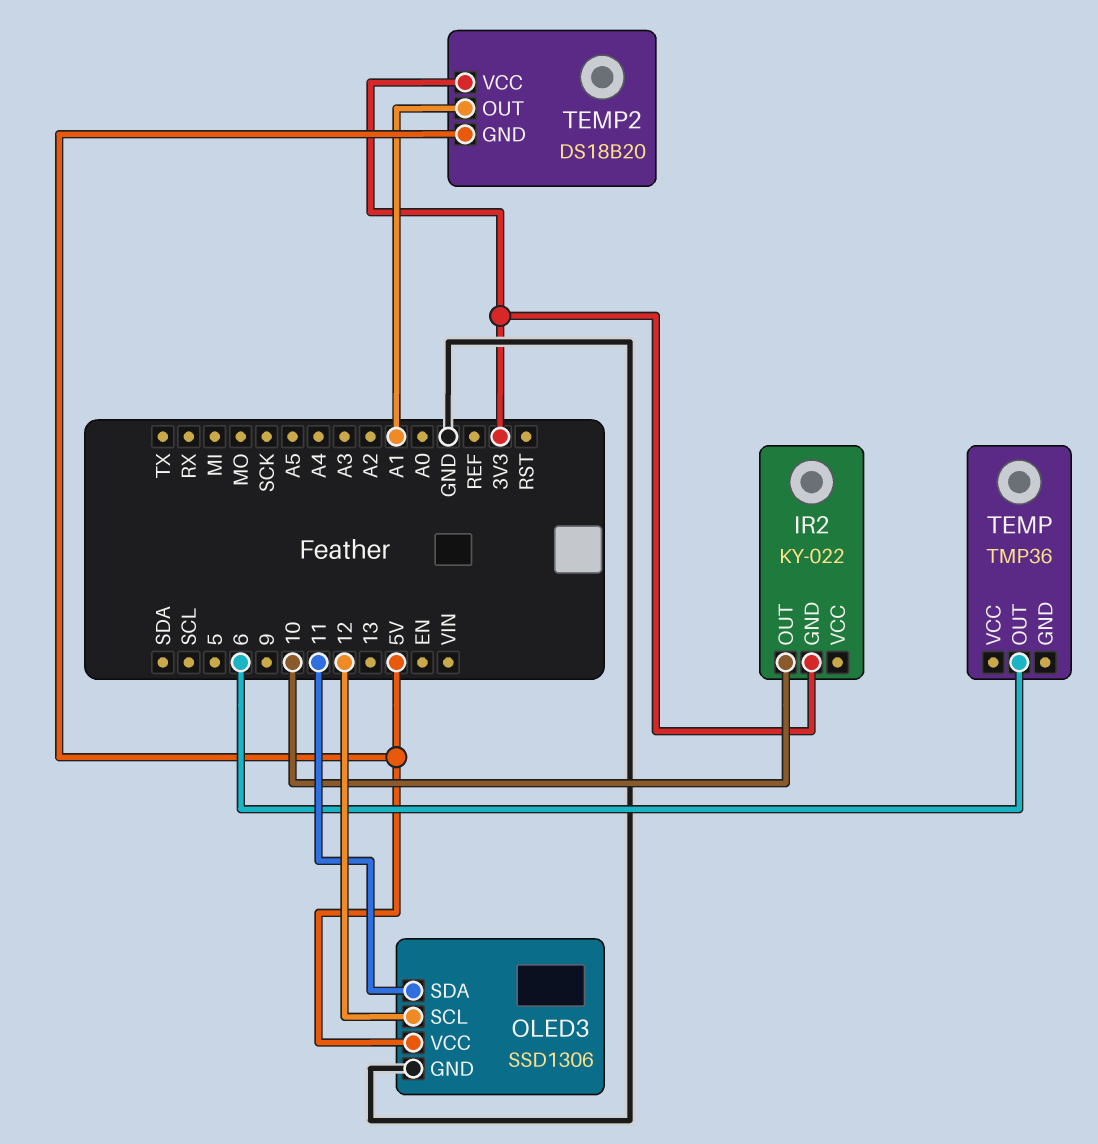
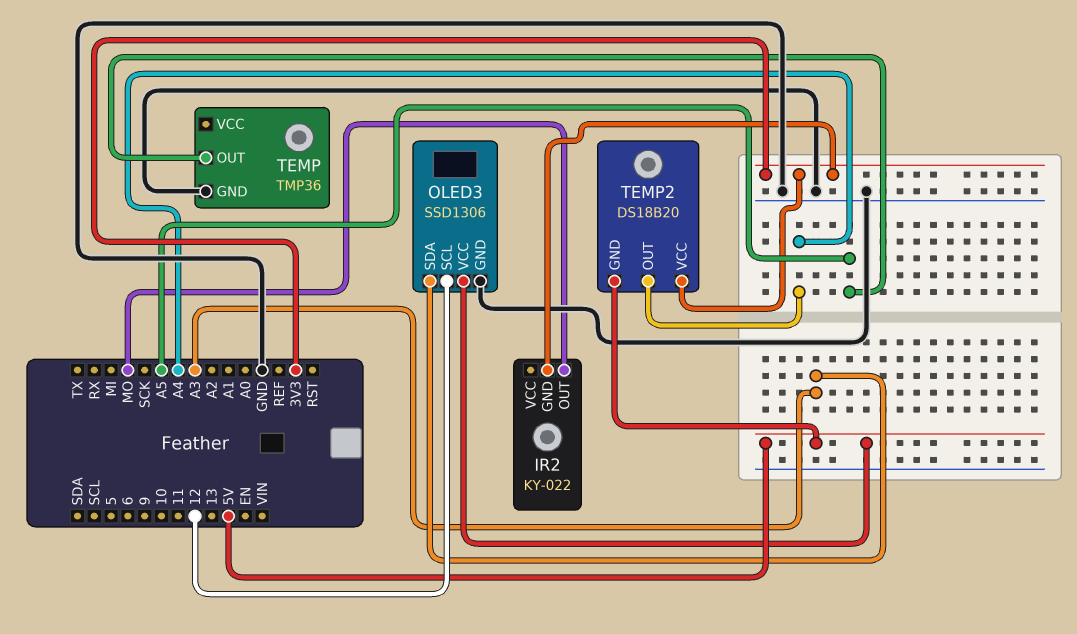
IR2 pin OUT: 10 -> MO
OLED3 pin SDA: 11 -> A3
TEMP pin GND: none -> GND
TEMP pin OUT: 6 -> A5
TEMP2 pin OUT: A1 -> A4

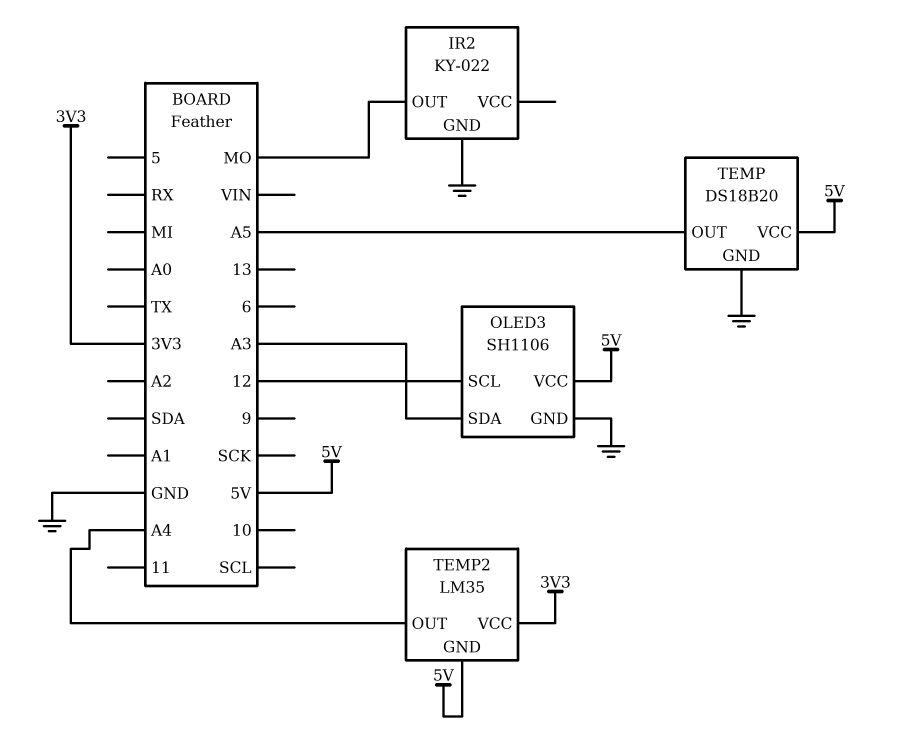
IR2 pin GND: 3V3 -> GND
OLED3: SSD1306 -> SH1106
TEMP: TMP36 -> DS18B20
TEMP pin VCC: none -> 5V
TEMP2: DS18B20 -> LM35

